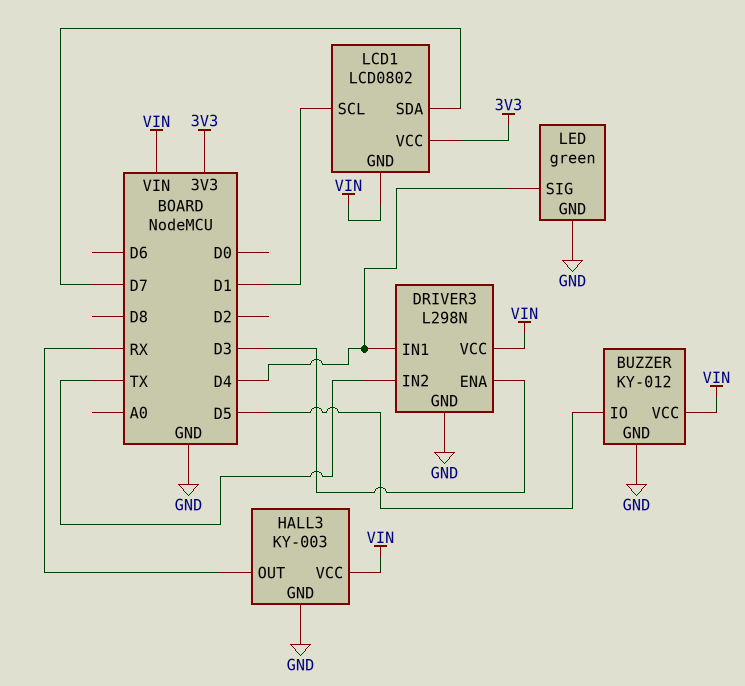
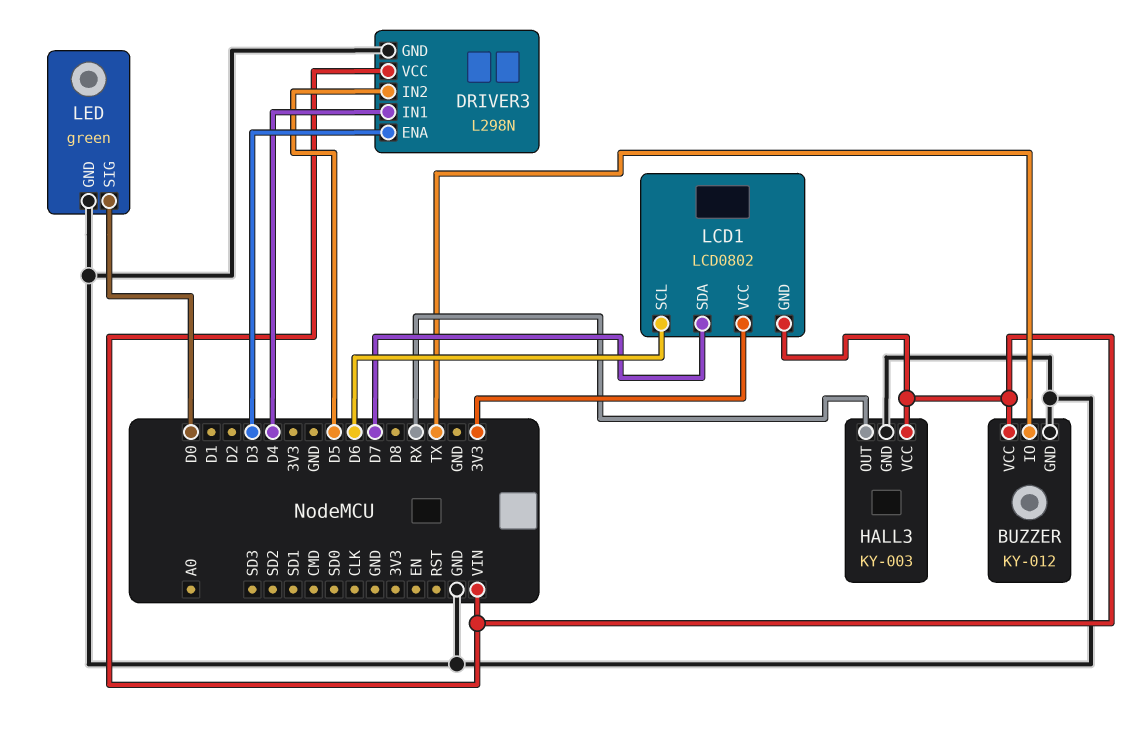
BUZZER pin IO: D5 -> TX
DRIVER3 pin IN2: TX -> D5
LCD1 pin SCL: D1 -> D6
LED pin SIG: D4 -> D0

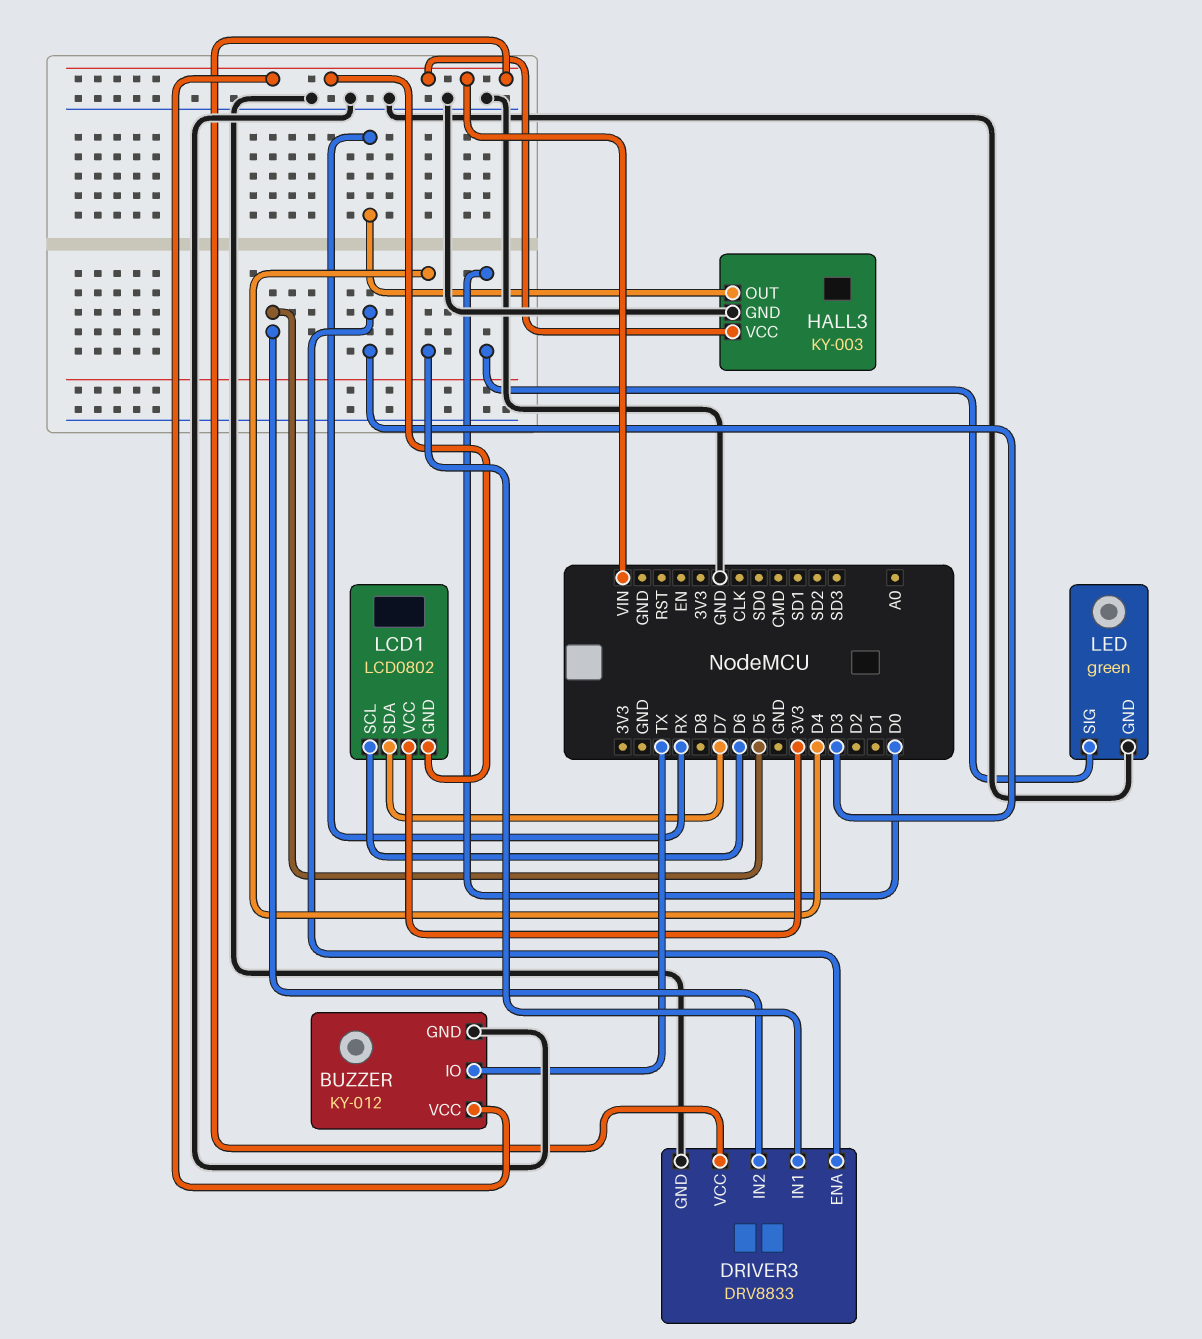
DRIVER3: L298N -> DRV8833

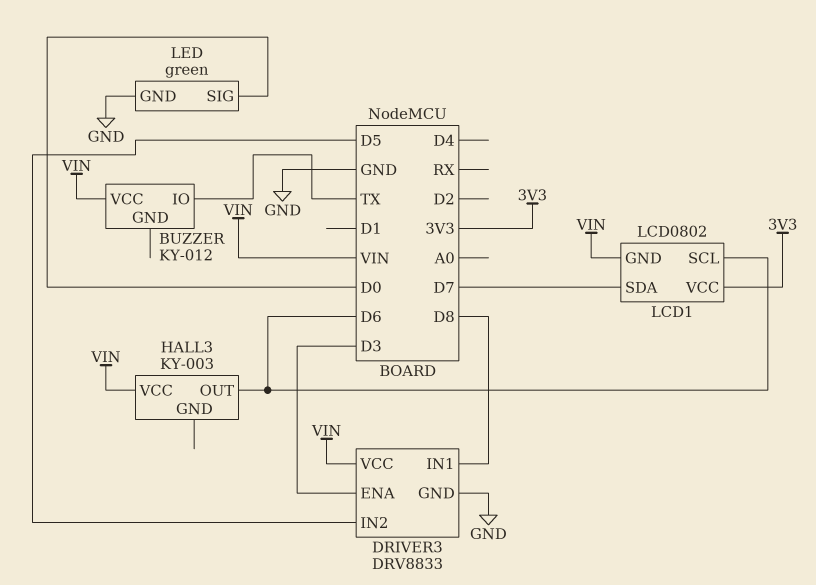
BUZZER pin GND: GND -> none
DRIVER3 pin IN1: D4 -> D8
HALL3 pin GND: GND -> none
HALL3 pin OUT: RX -> D6

